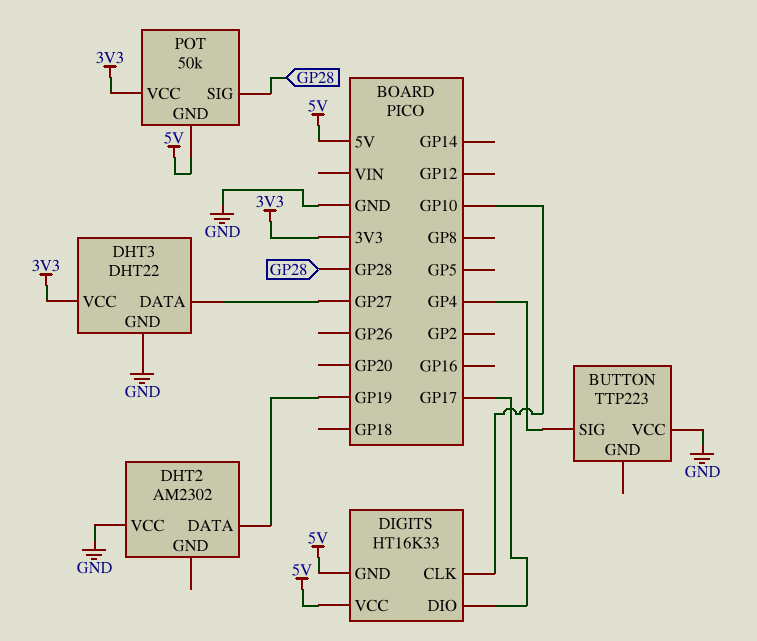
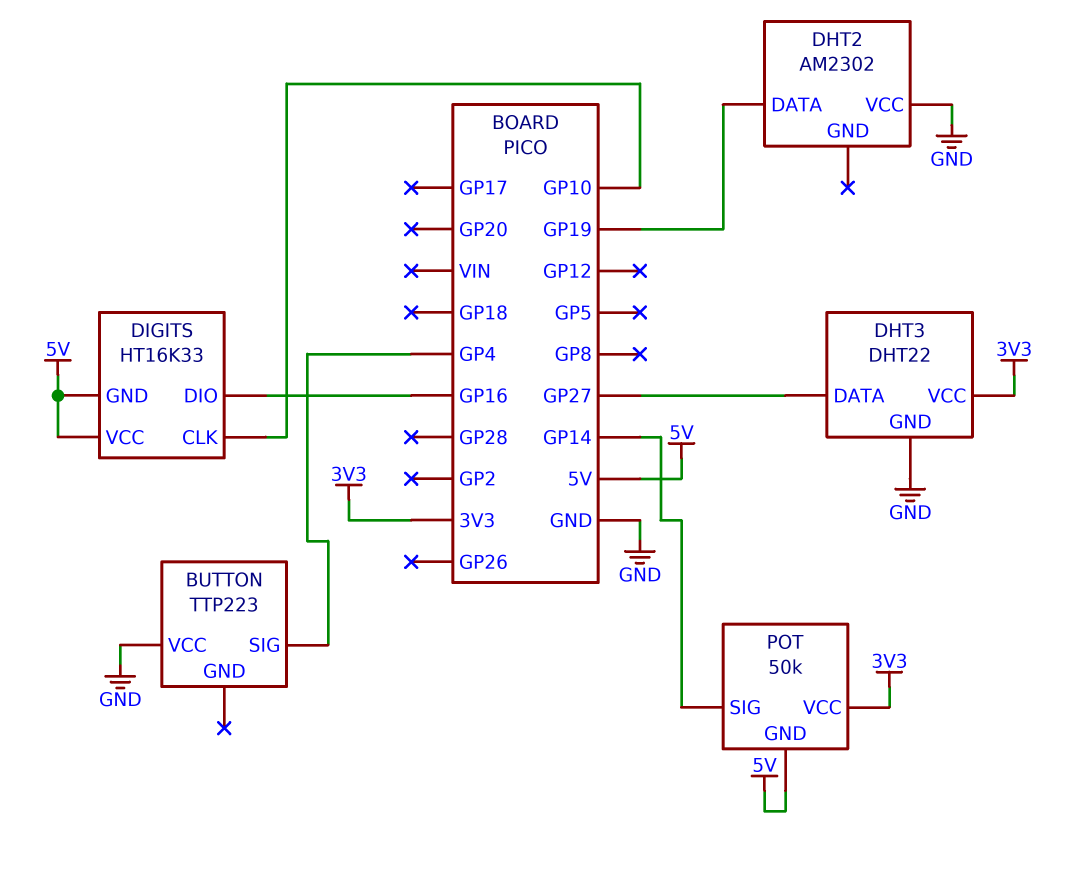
DIGITS pin DIO: GP17 -> GP16
POT pin SIG: GP28 -> GP14

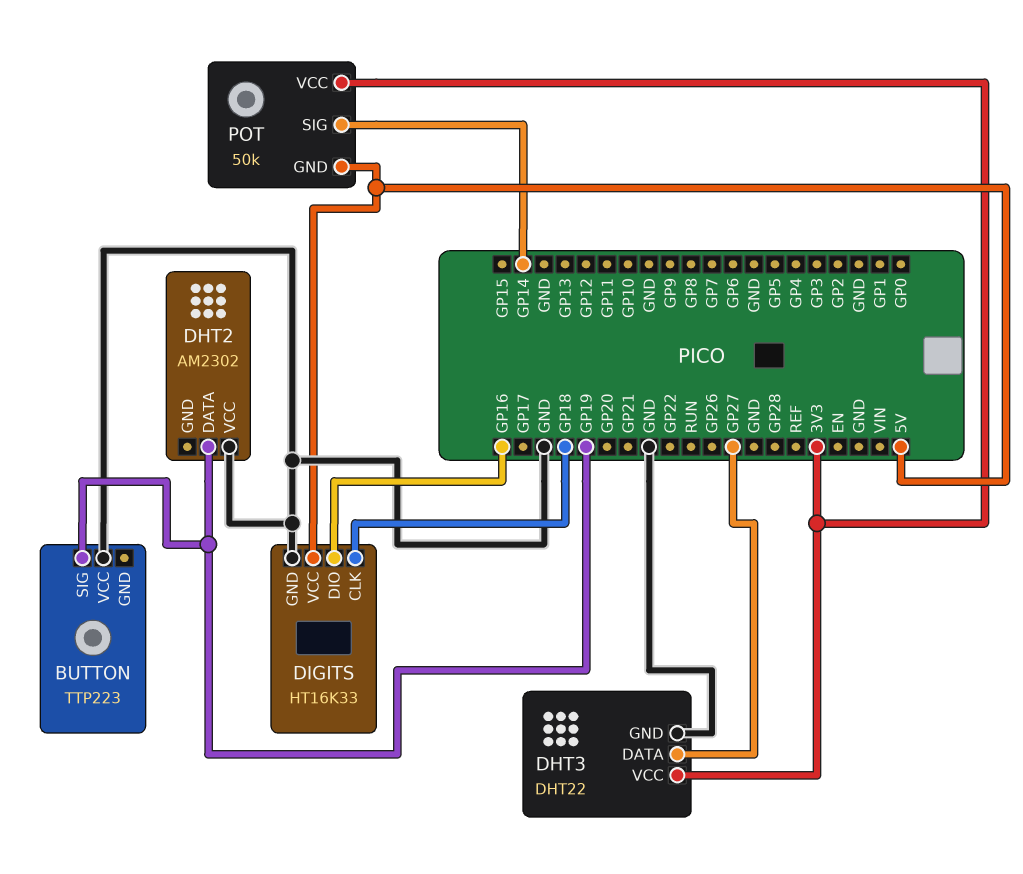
BUTTON pin SIG: GP4 -> GP19
DIGITS pin CLK: GP10 -> GP18
DIGITS pin GND: 5V -> GND

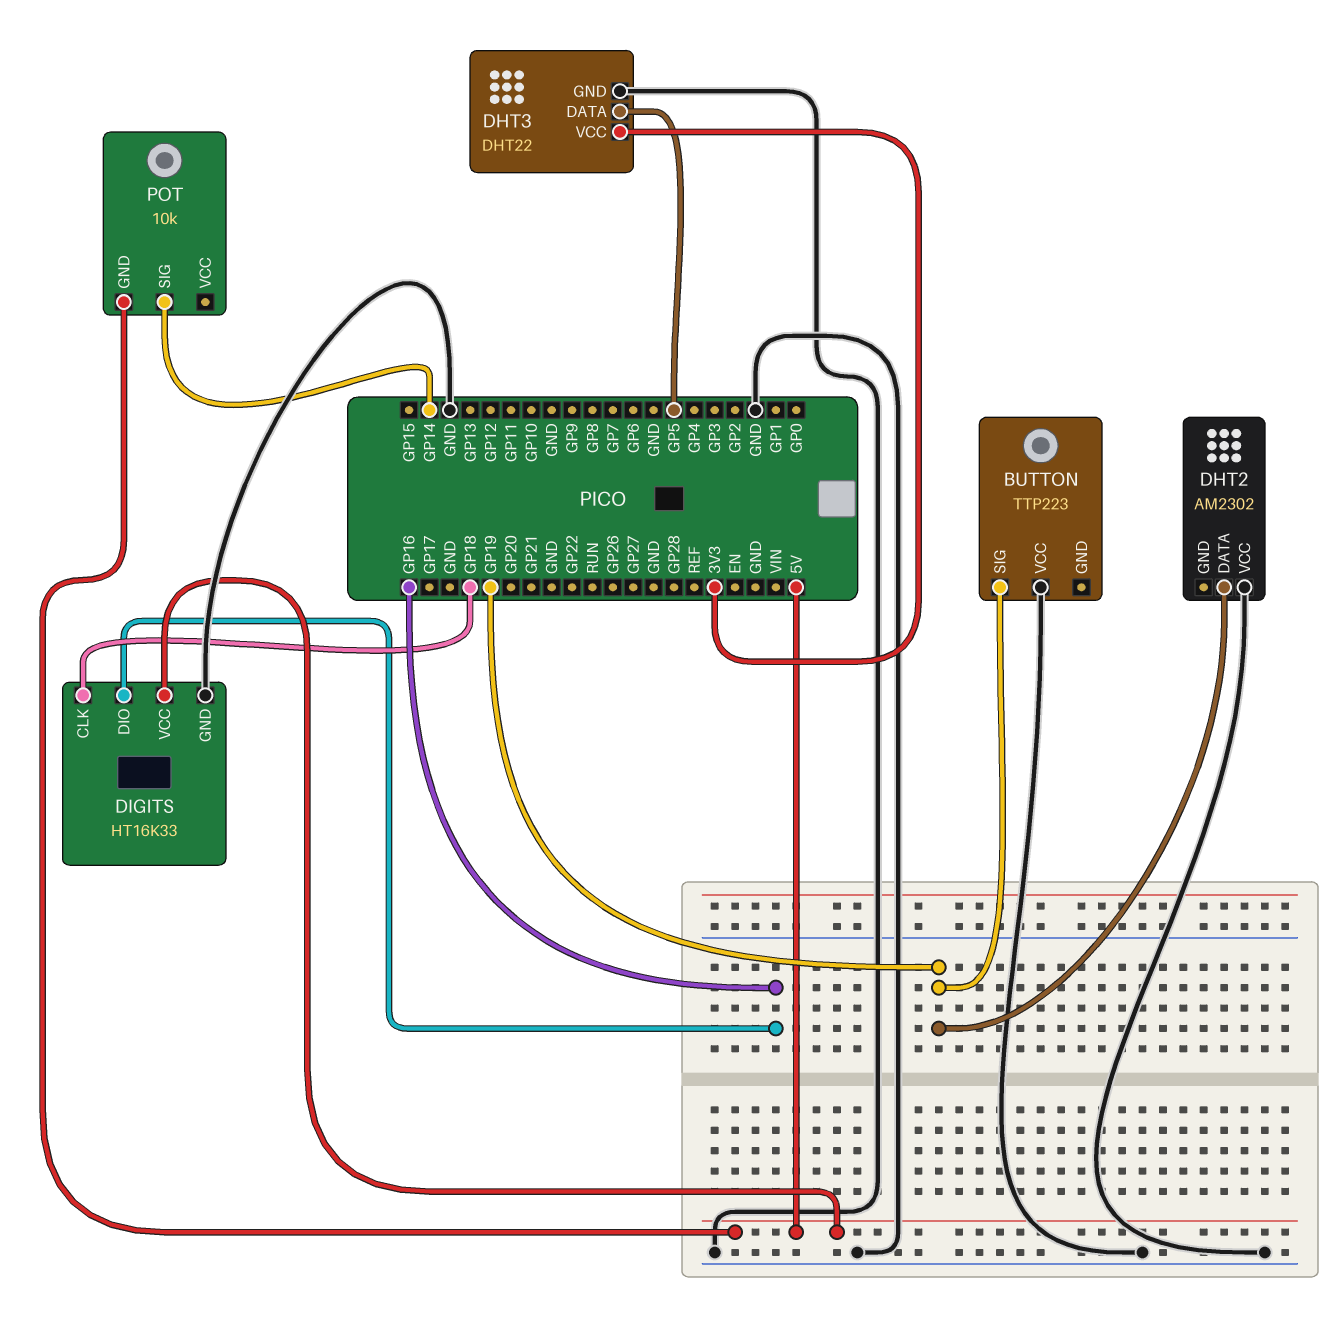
DHT3 pin DATA: GP27 -> GP5
POT: 50k -> 10k
POT pin VCC: 3V3 -> none

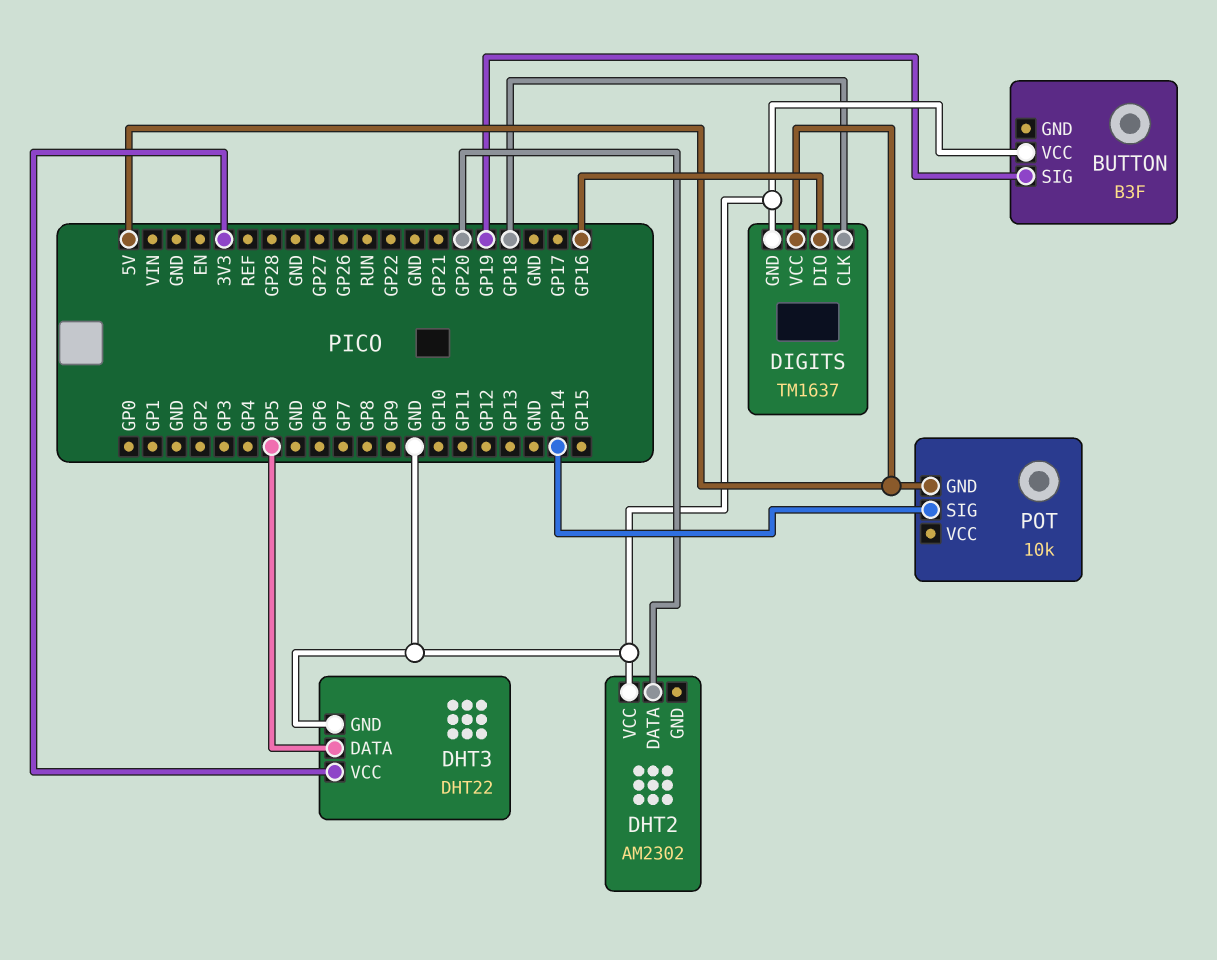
BUTTON: TTP223 -> B3F
DHT2 pin DATA: GP19 -> GP20
DIGITS: HT16K33 -> TM1637

